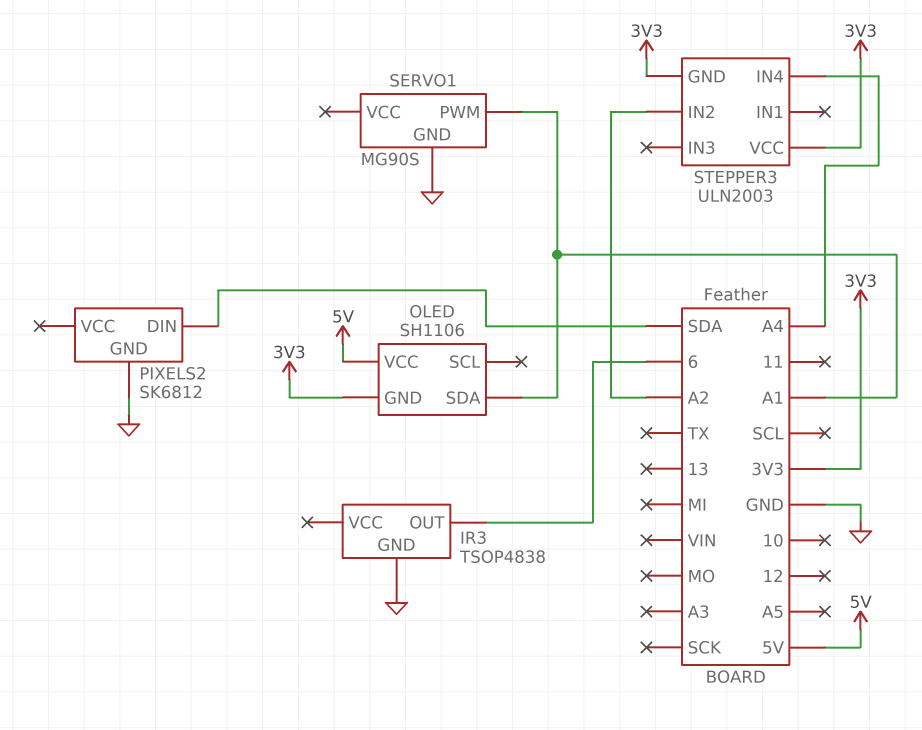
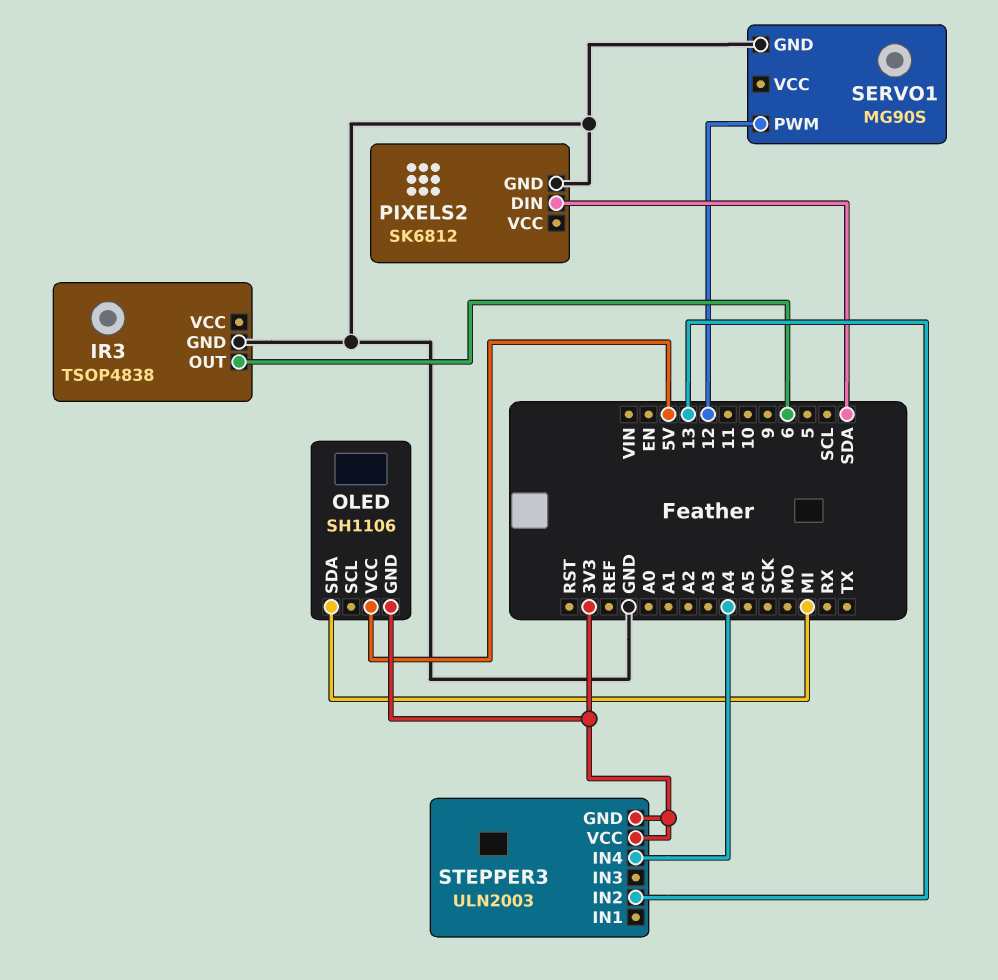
OLED pin SDA: A1 -> MI
SERVO1 pin PWM: A1 -> 12
STEPPER3 pin IN2: A2 -> 13

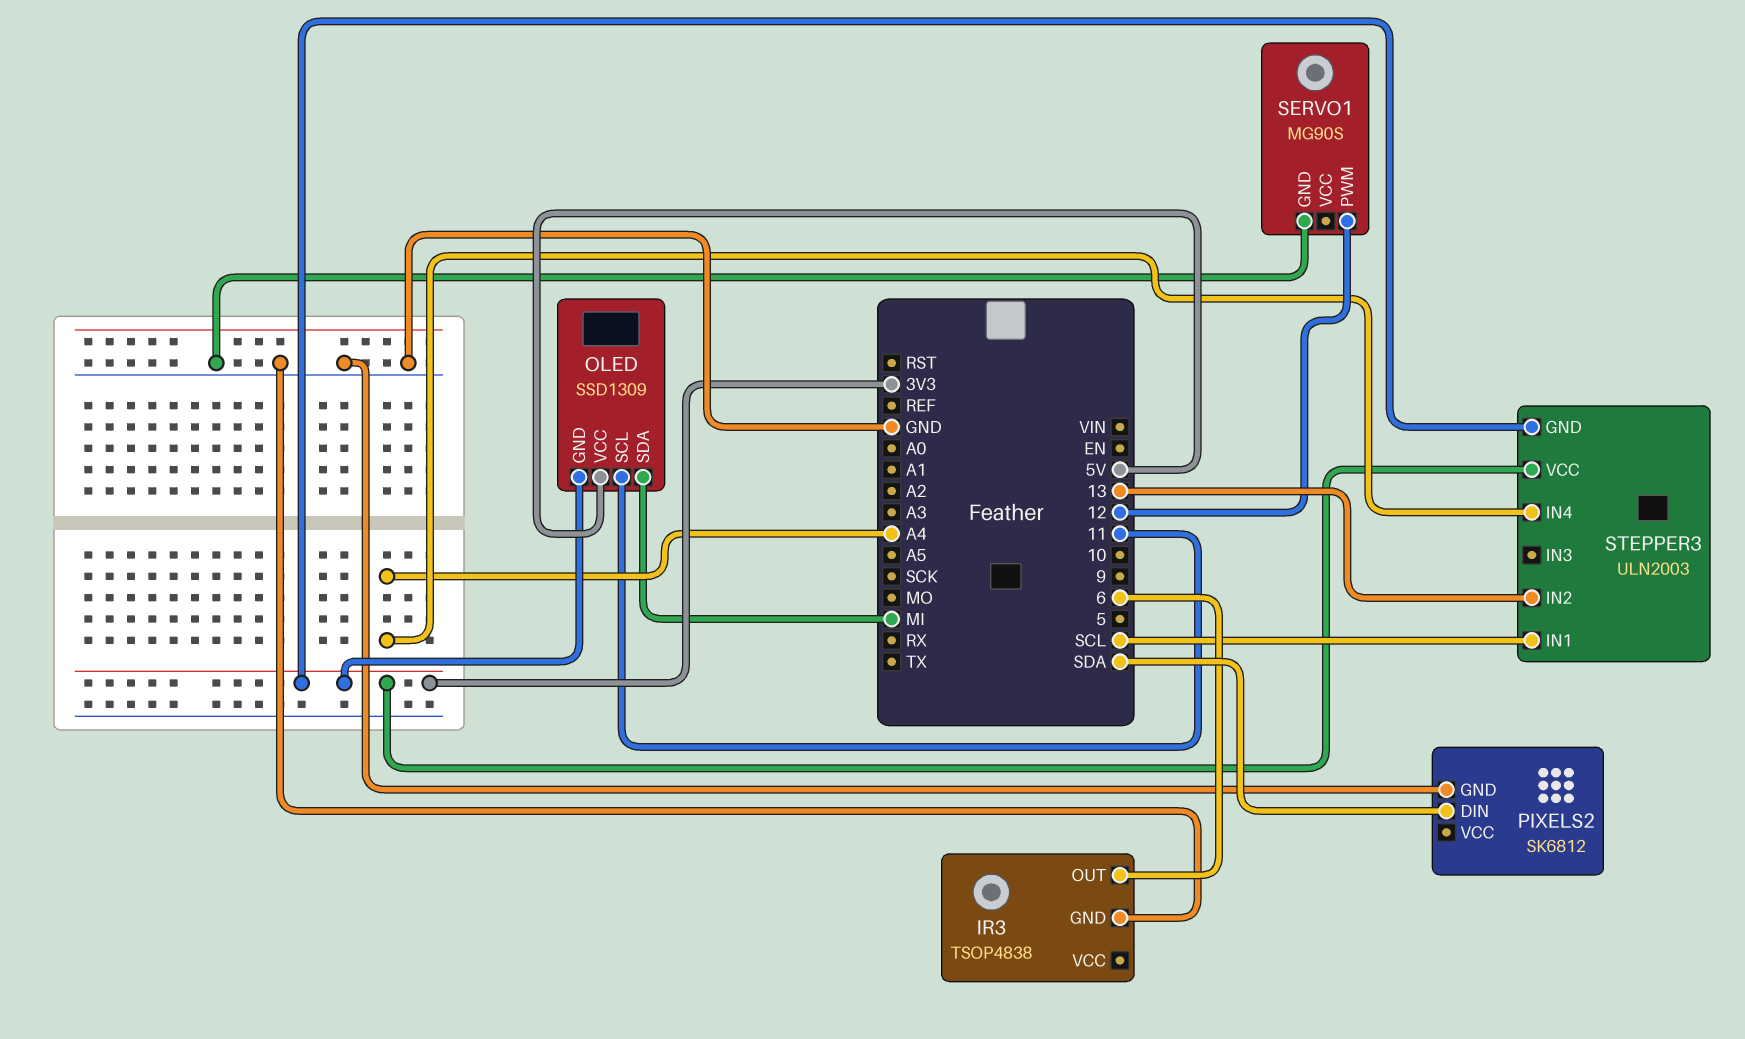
OLED: SH1106 -> SSD1309
OLED pin SCL: none -> 11
STEPPER3 pin IN1: none -> SCL

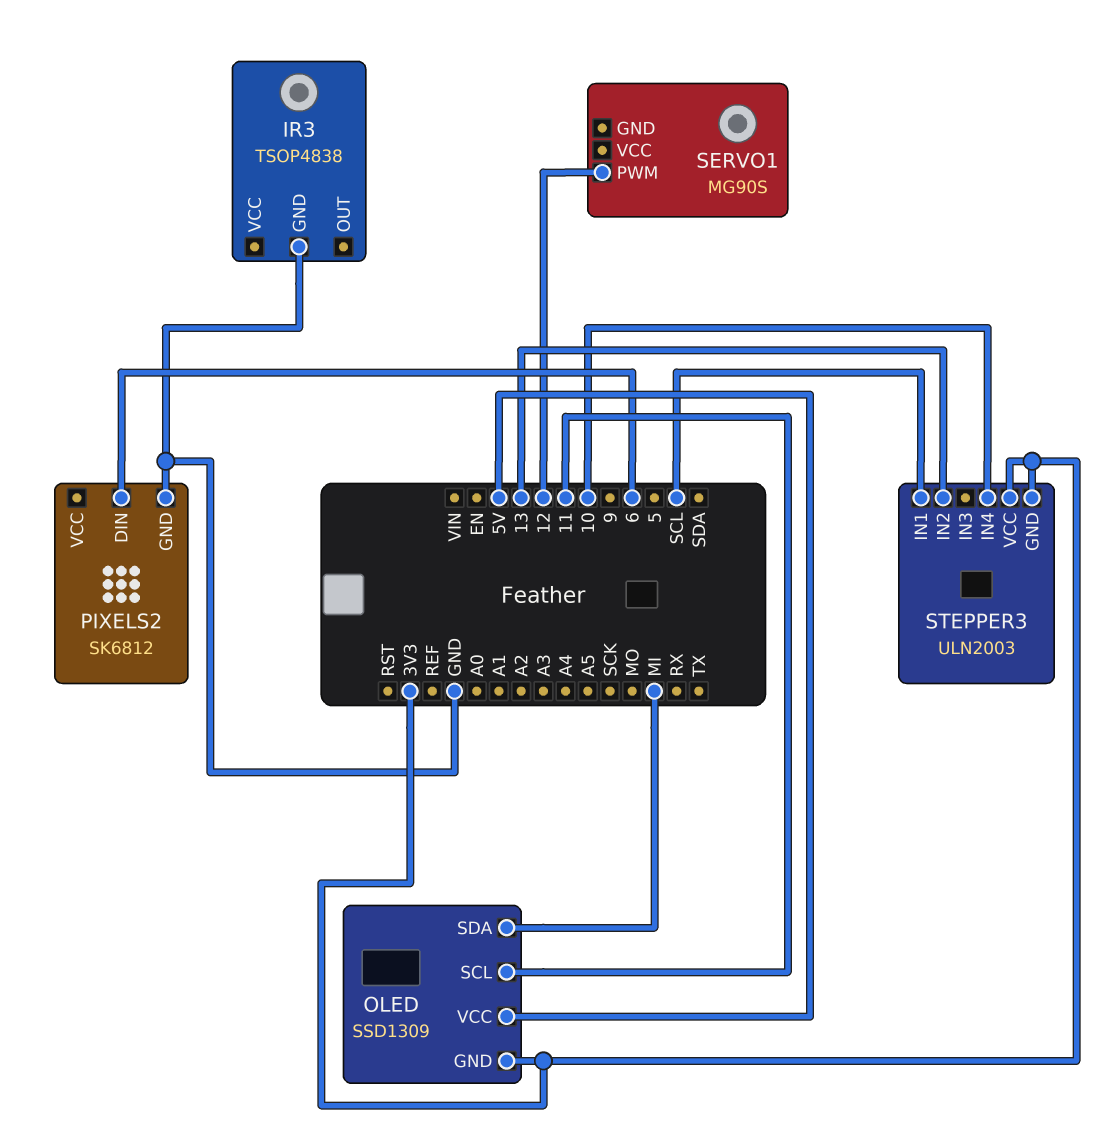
IR3 pin OUT: 6 -> none
PIXELS2 pin DIN: SDA -> 6
SERVO1 pin GND: GND -> none
STEPPER3 pin IN4: A4 -> 10

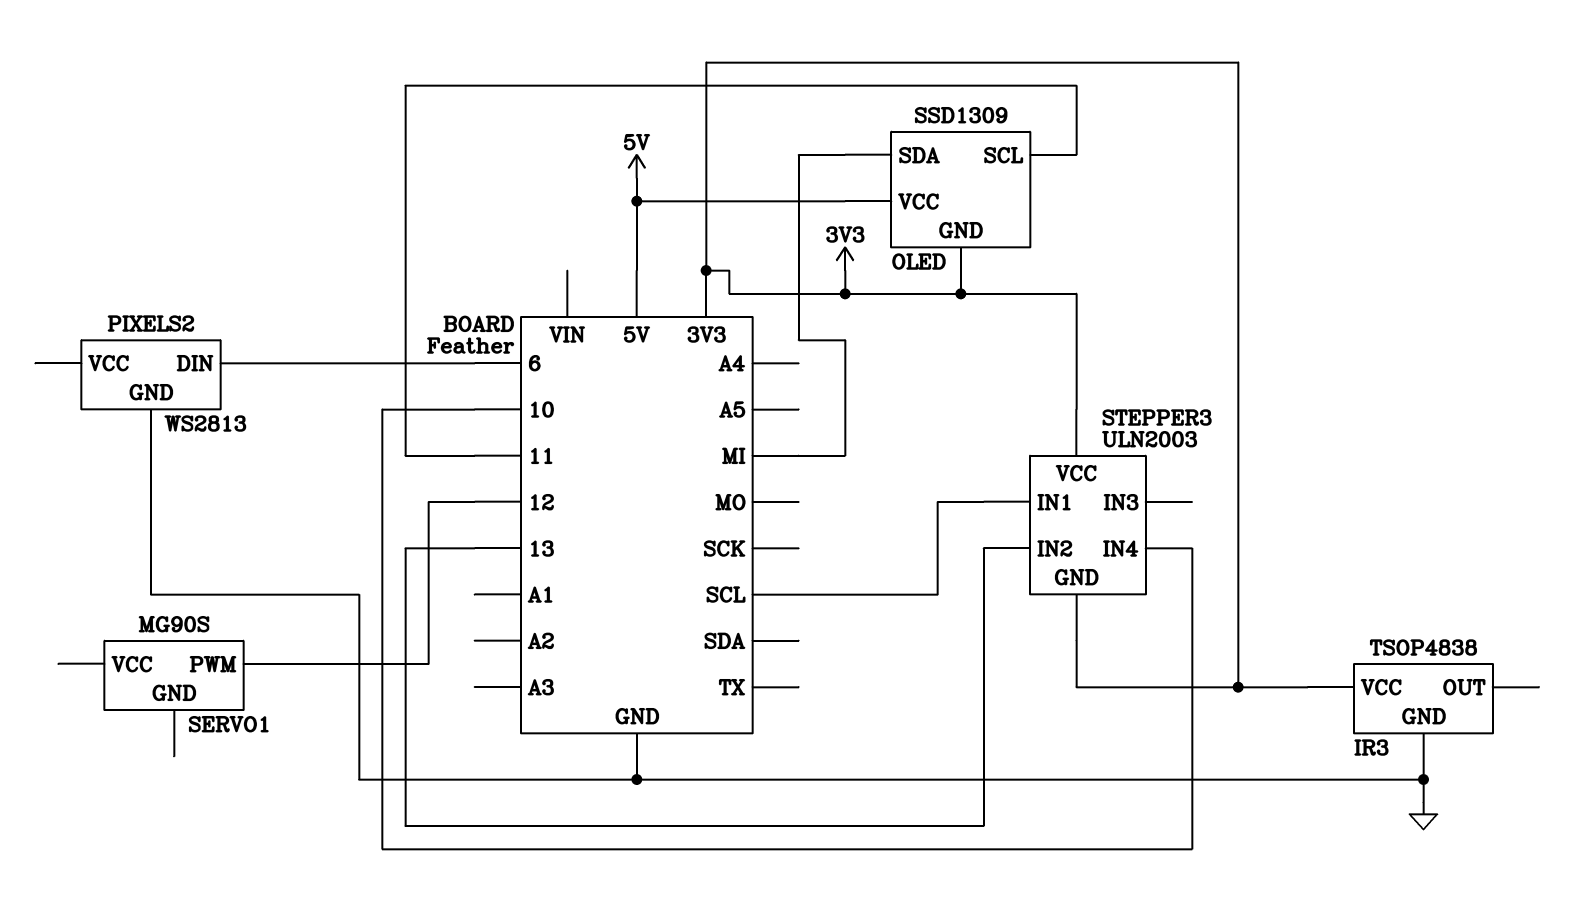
IR3 pin VCC: none -> 3V3
PIXELS2: SK6812 -> WS2813

